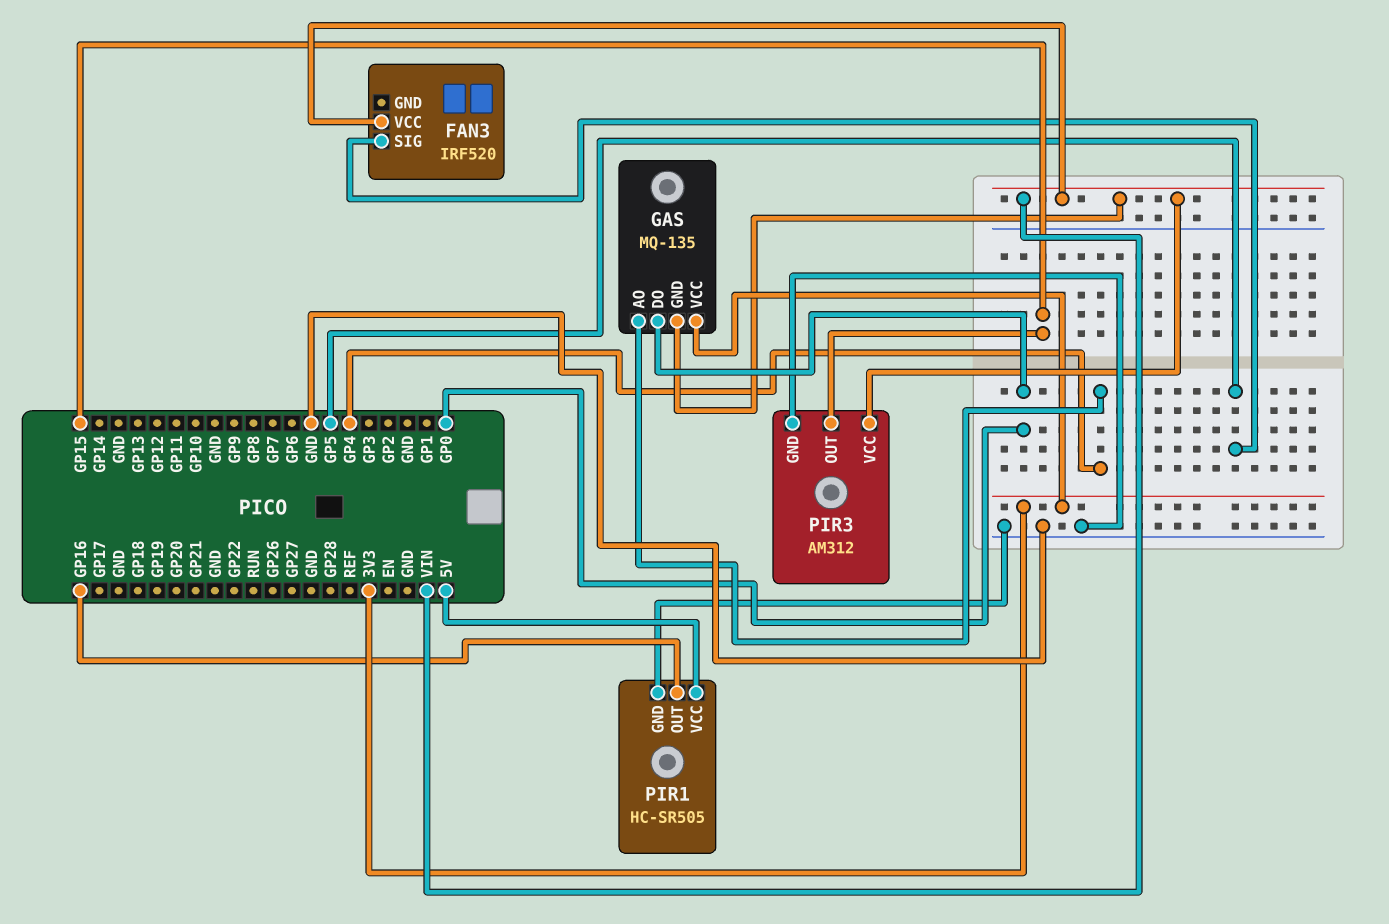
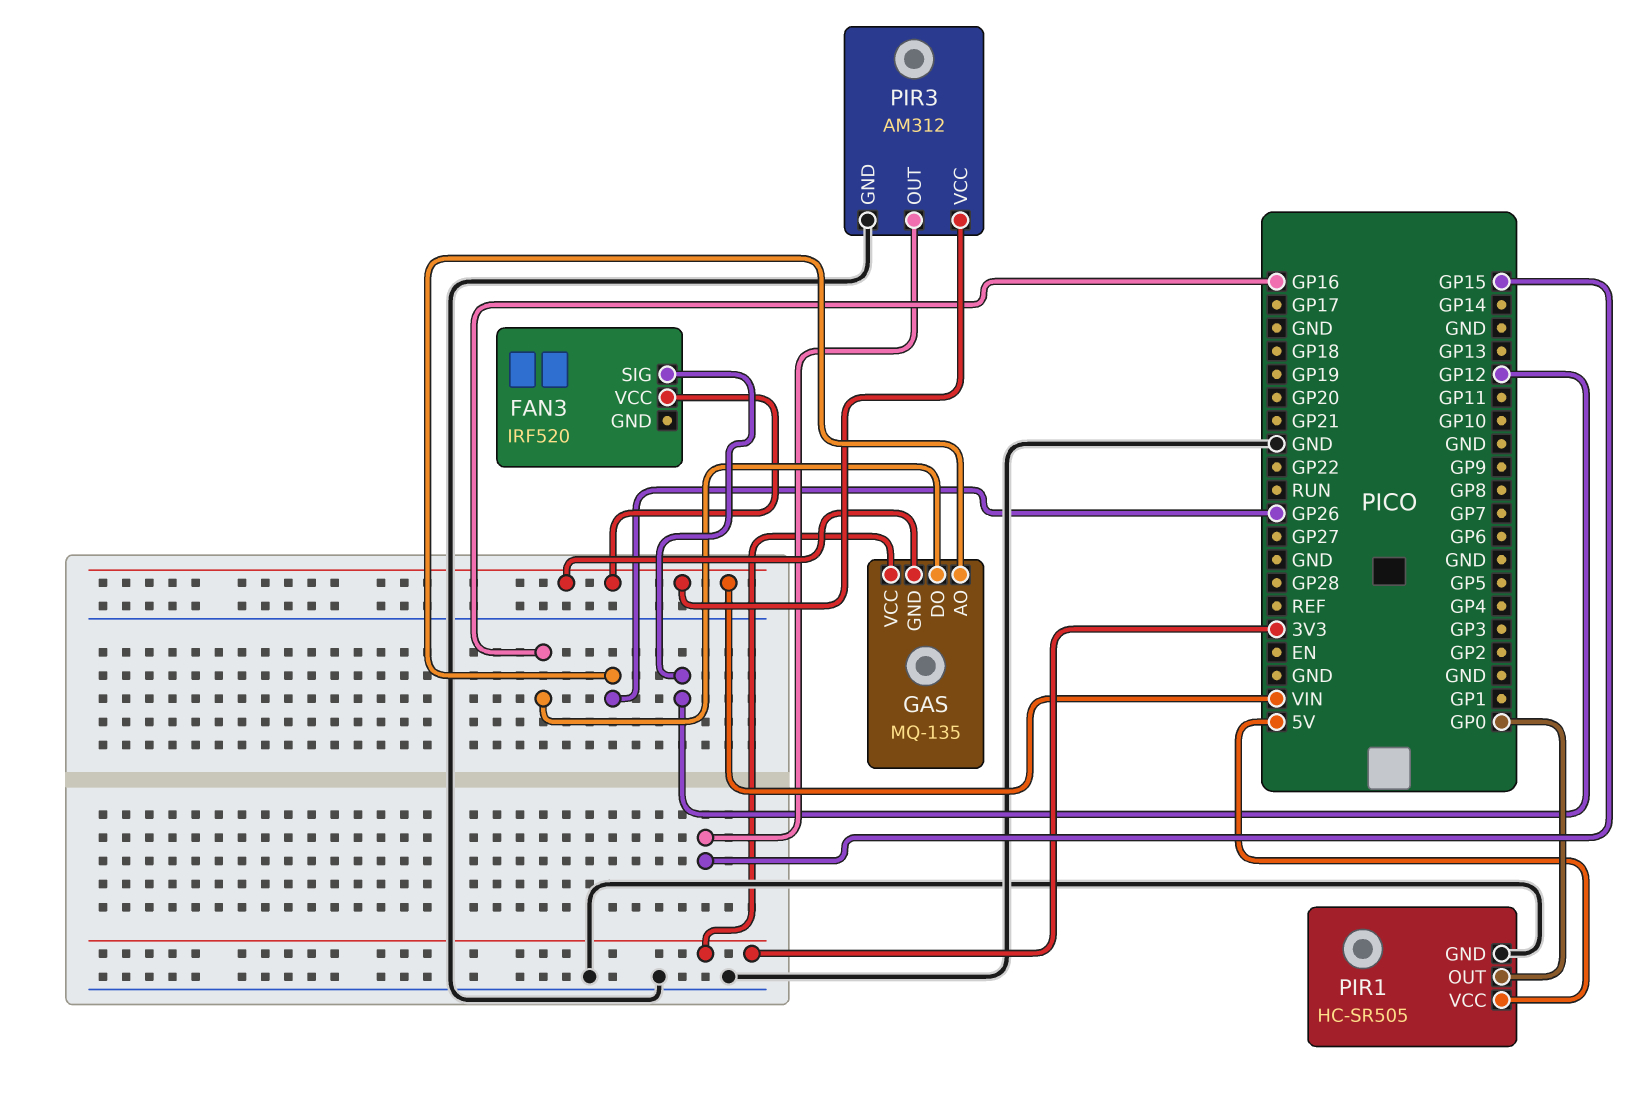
FAN3 pin SIG: GP5 -> GP12
GAS pin AO: GP4 -> GP26
GAS pin DO: GP0 -> GP16
PIR1 pin OUT: GP16 -> GP0

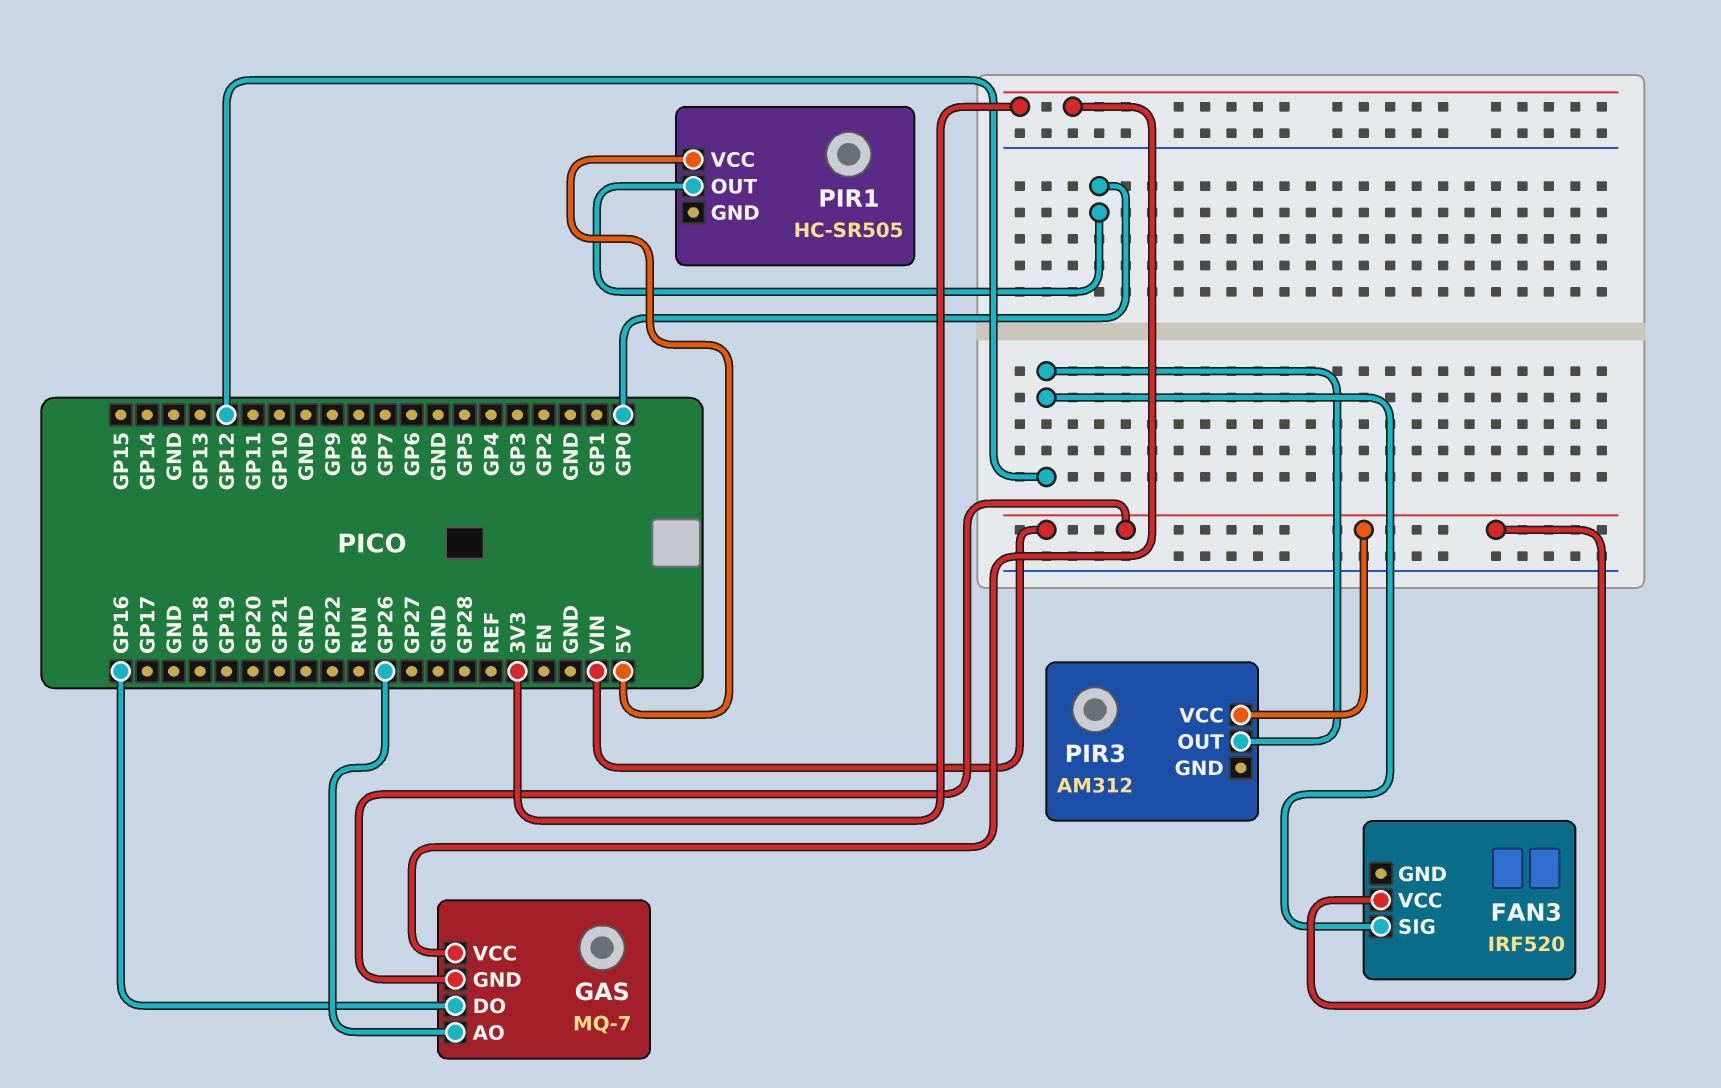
GAS: MQ-135 -> MQ-7
PIR1 pin GND: GND -> none
PIR3 pin GND: GND -> none
PIR3 pin OUT: GP15 -> GP12

